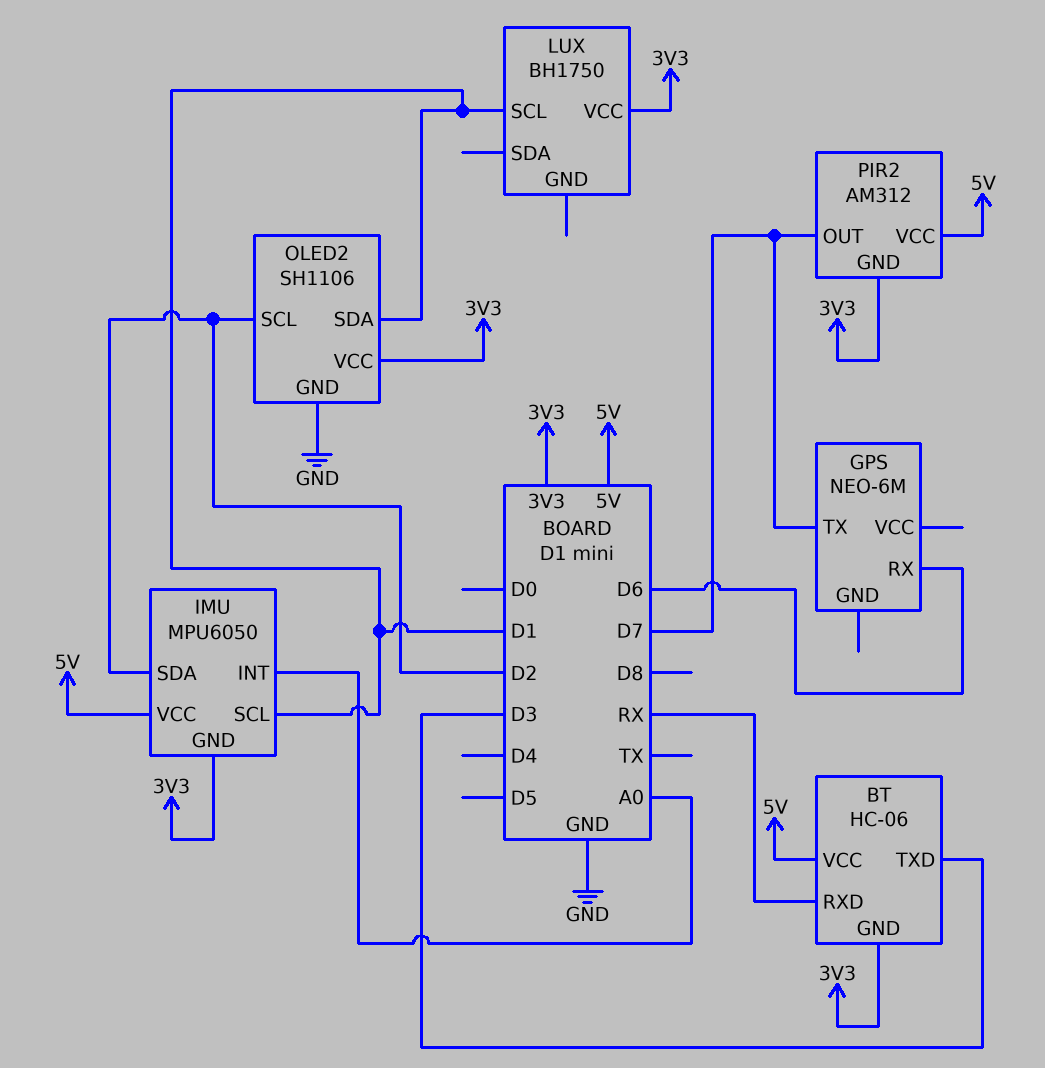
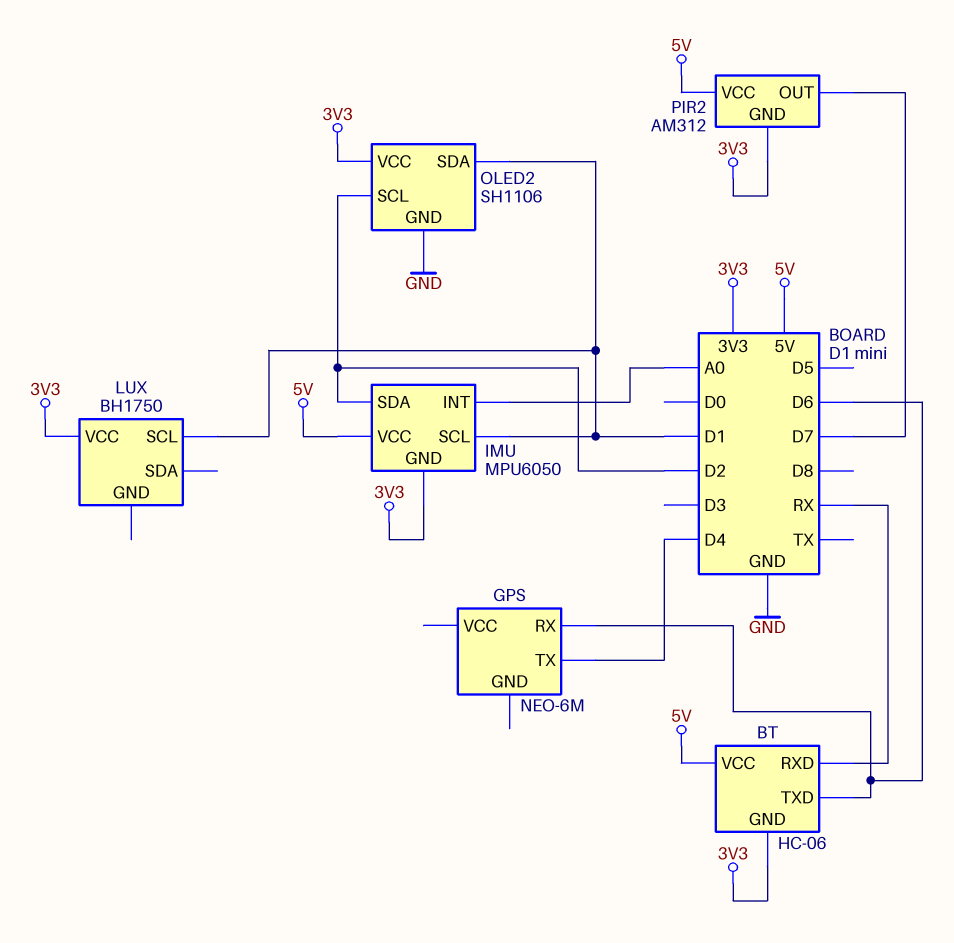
BT pin TXD: D3 -> D6
GPS pin TX: D7 -> D4

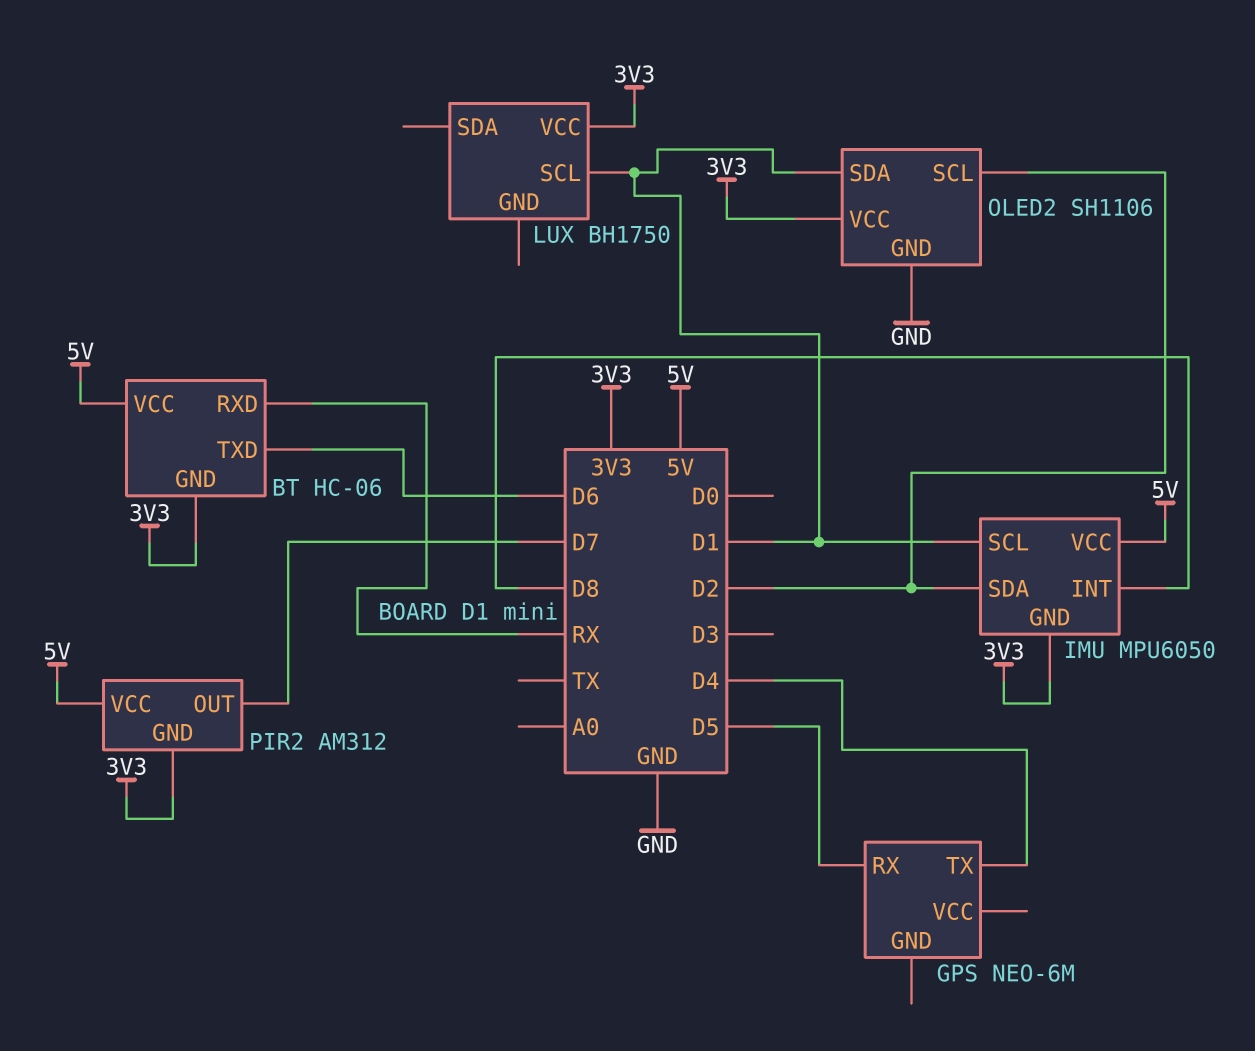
GPS pin RX: D6 -> D5
IMU pin INT: A0 -> D8

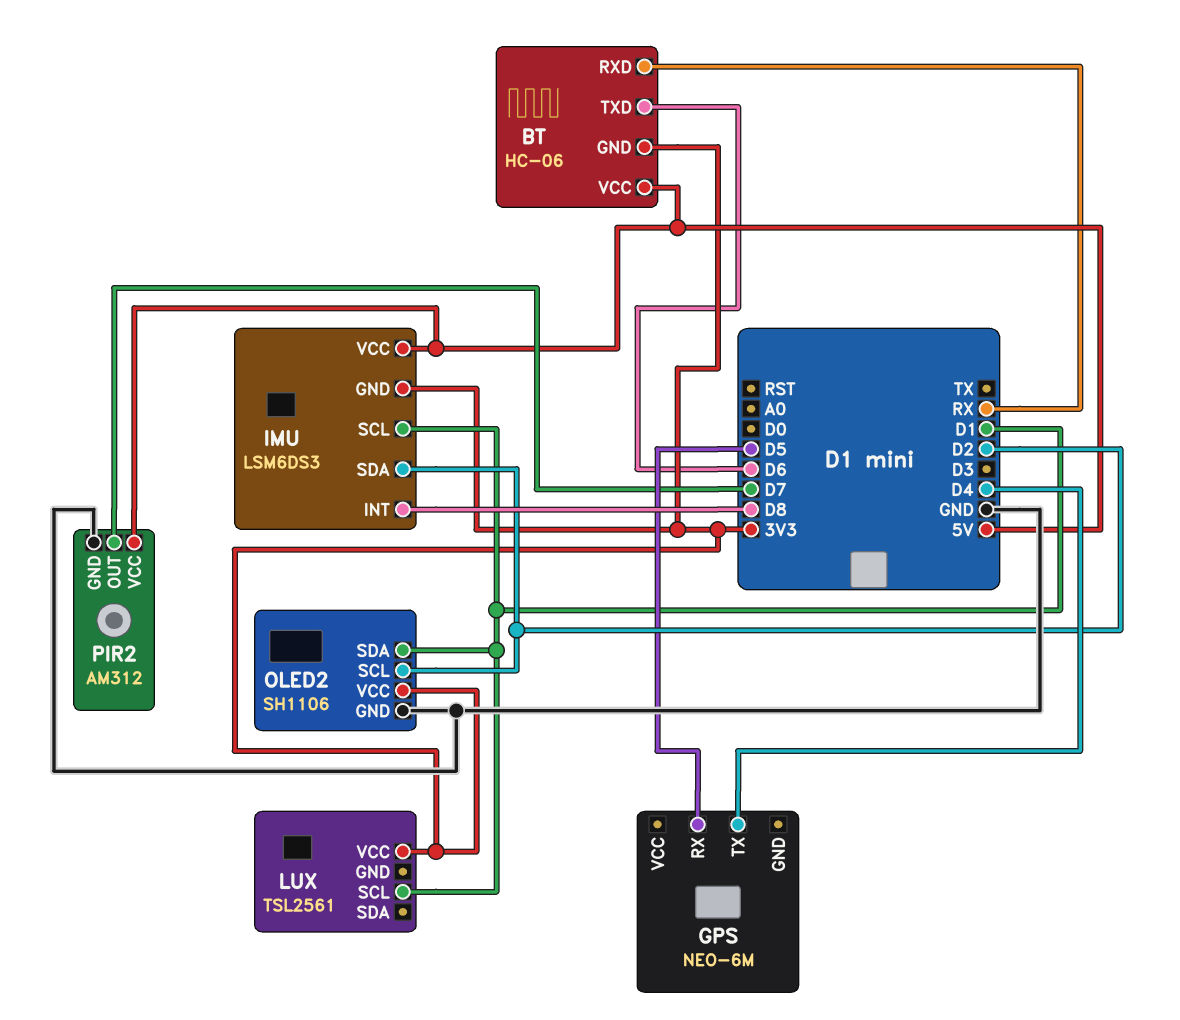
IMU: MPU6050 -> LSM6DS3
LUX: BH1750 -> TSL2561
PIR2 pin GND: 3V3 -> GND

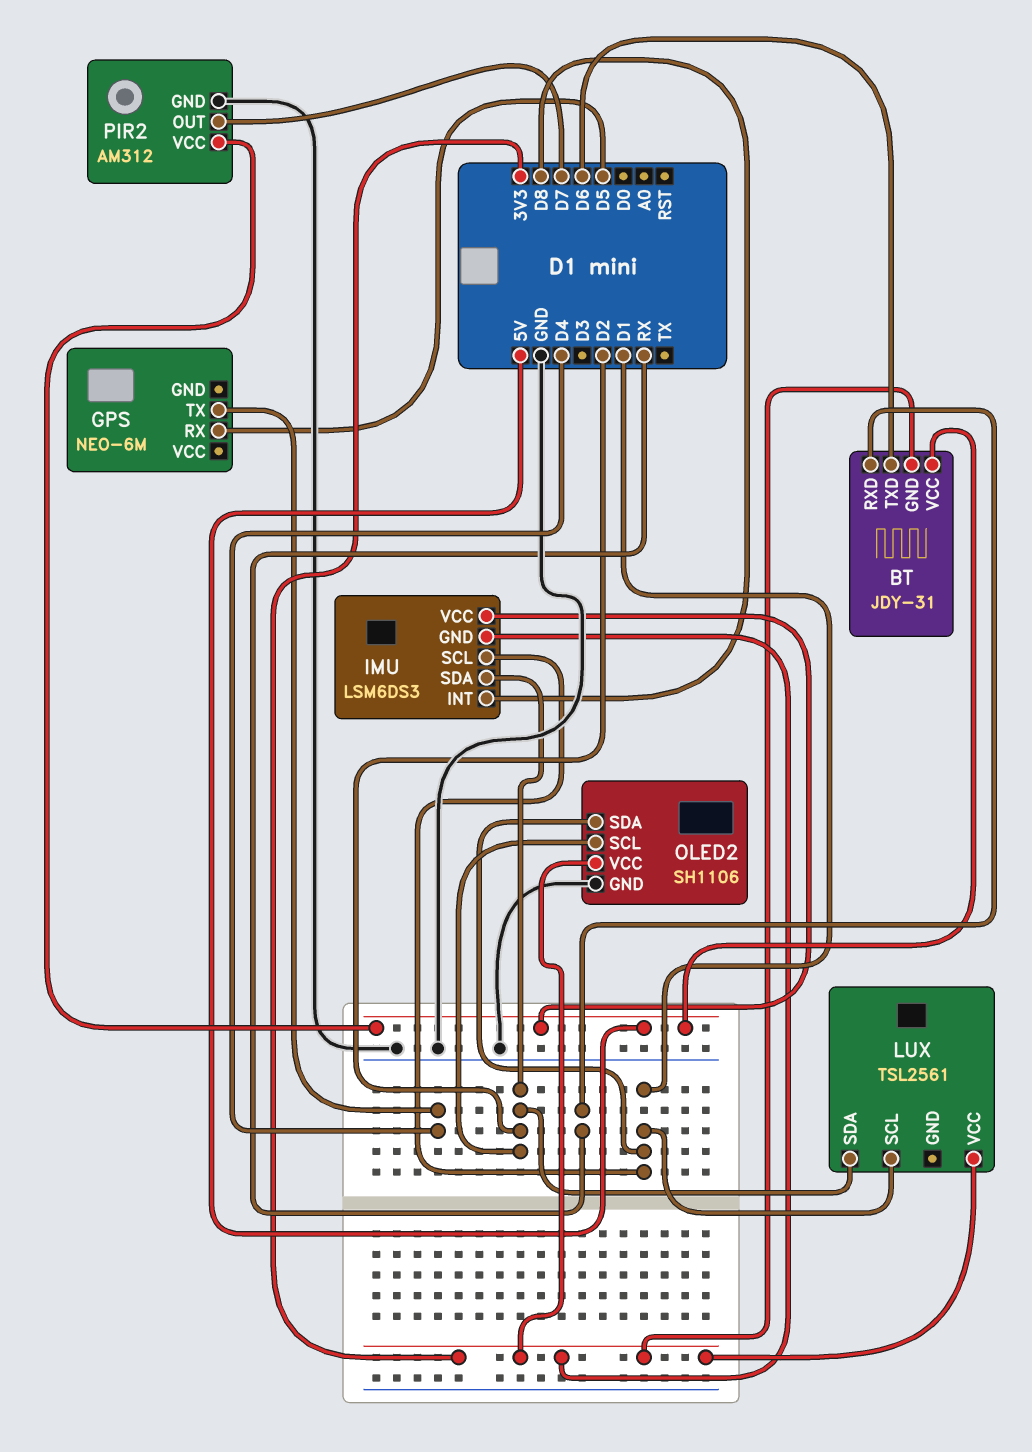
BT: HC-06 -> JDY-31
LUX pin SDA: none -> D2

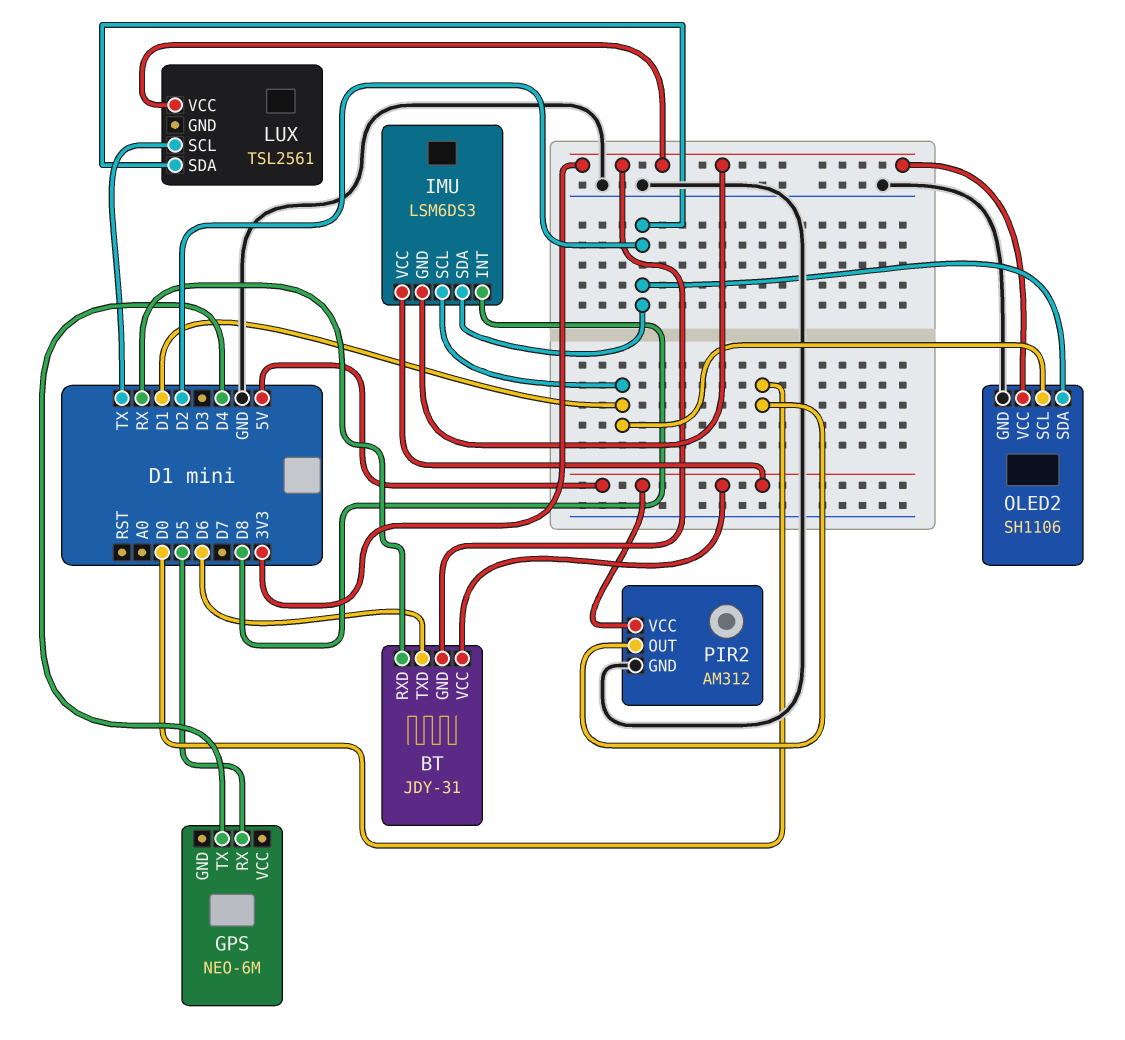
LUX pin SCL: D1 -> TX
OLED2 pin SCL: D2 -> D1
OLED2 pin SDA: D1 -> D2
PIR2 pin OUT: D7 -> D0

